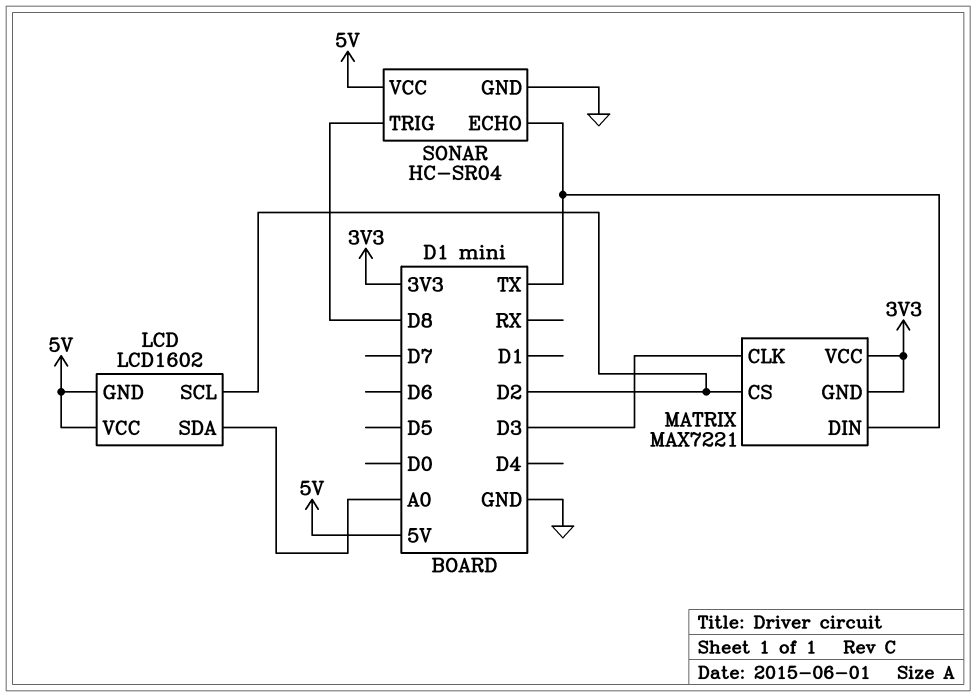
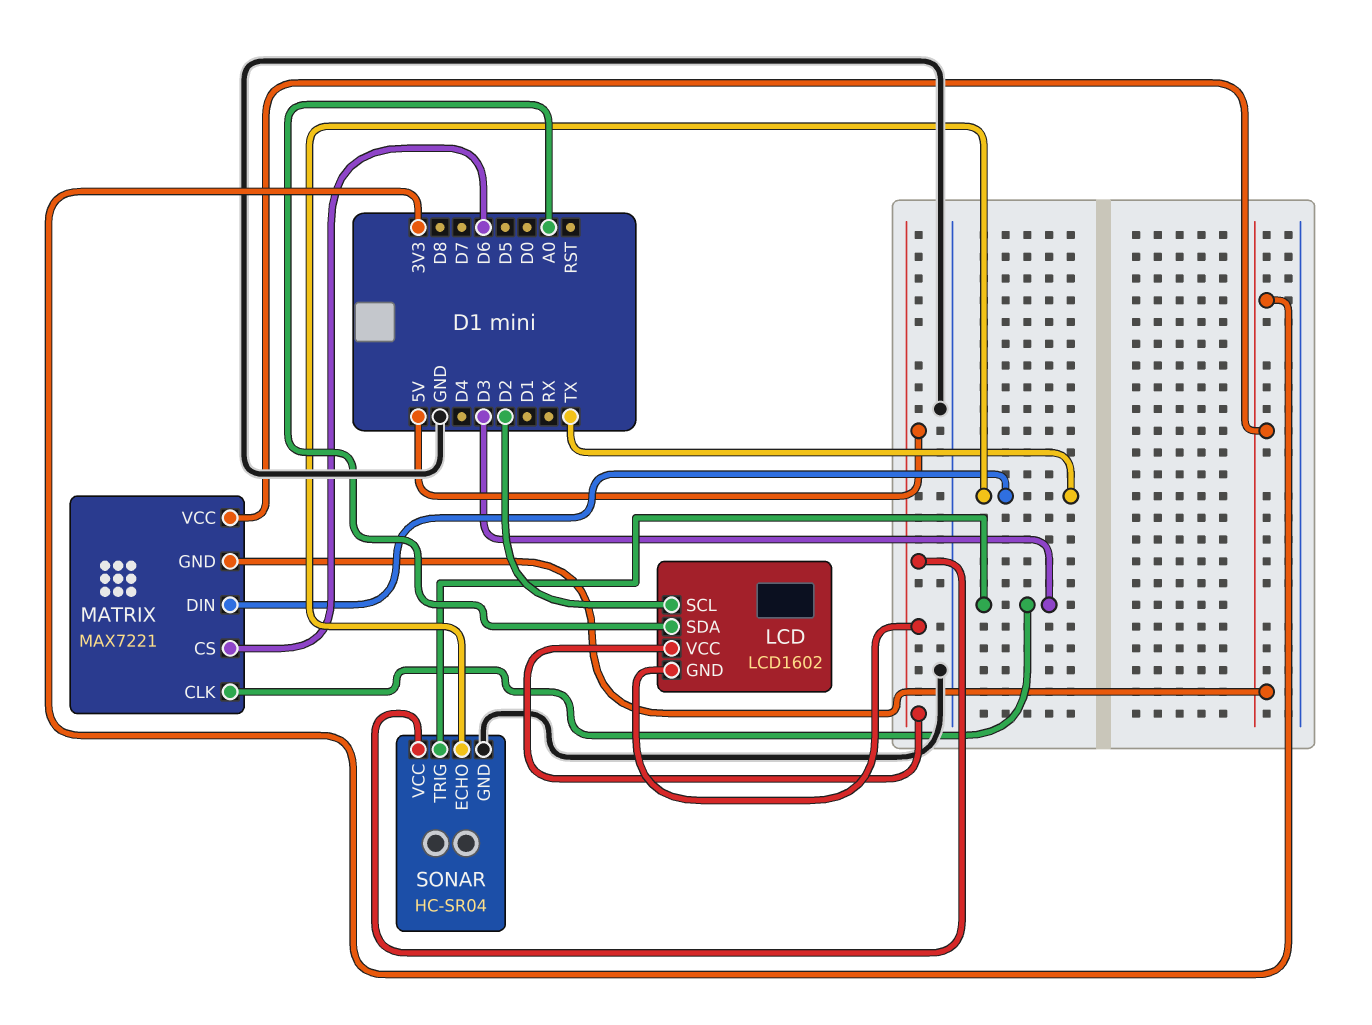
MATRIX pin CS: D2 -> D6
SONAR pin TRIG: D8 -> D3

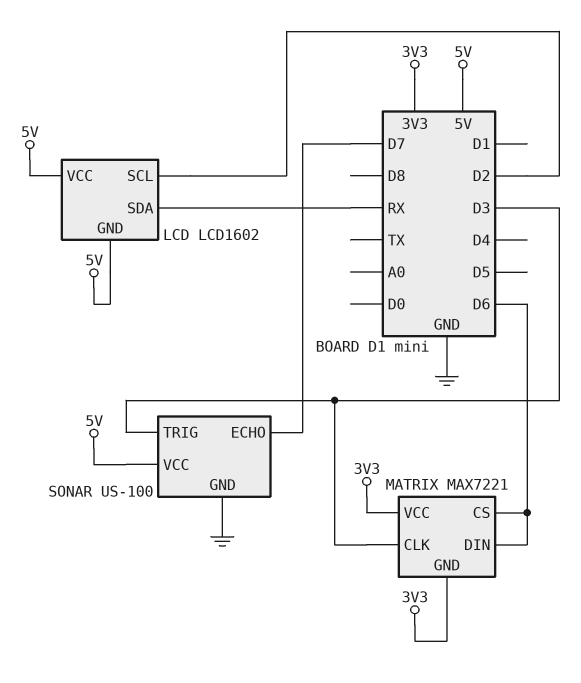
LCD pin SDA: A0 -> RX
MATRIX pin DIN: TX -> D6
SONAR: HC-SR04 -> US-100
SONAR pin ECHO: TX -> D7

